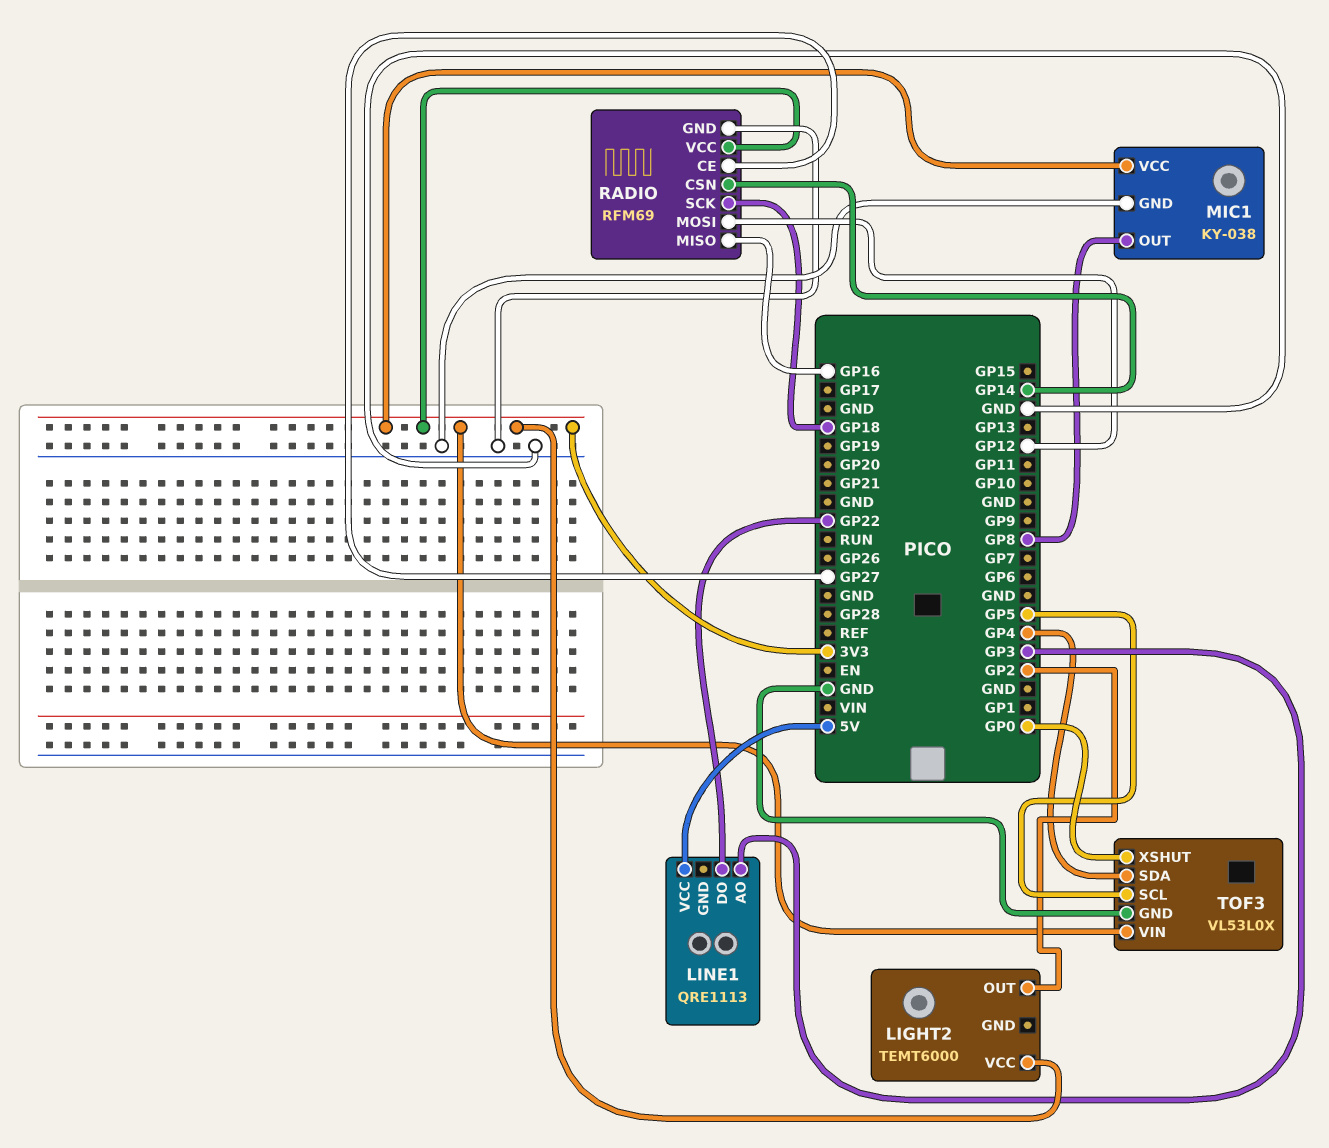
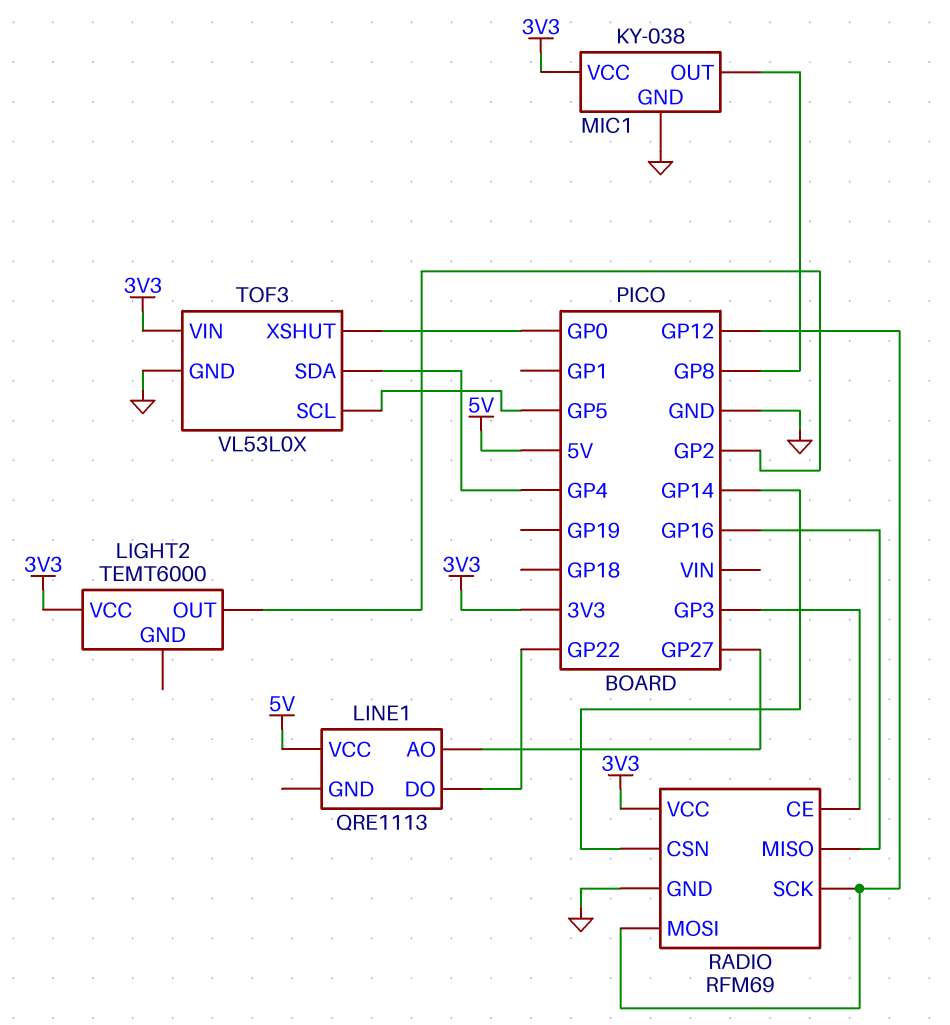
LINE1 pin AO: GP3 -> GP27
RADIO pin CE: GP27 -> GP3
RADIO pin SCK: GP18 -> GP12

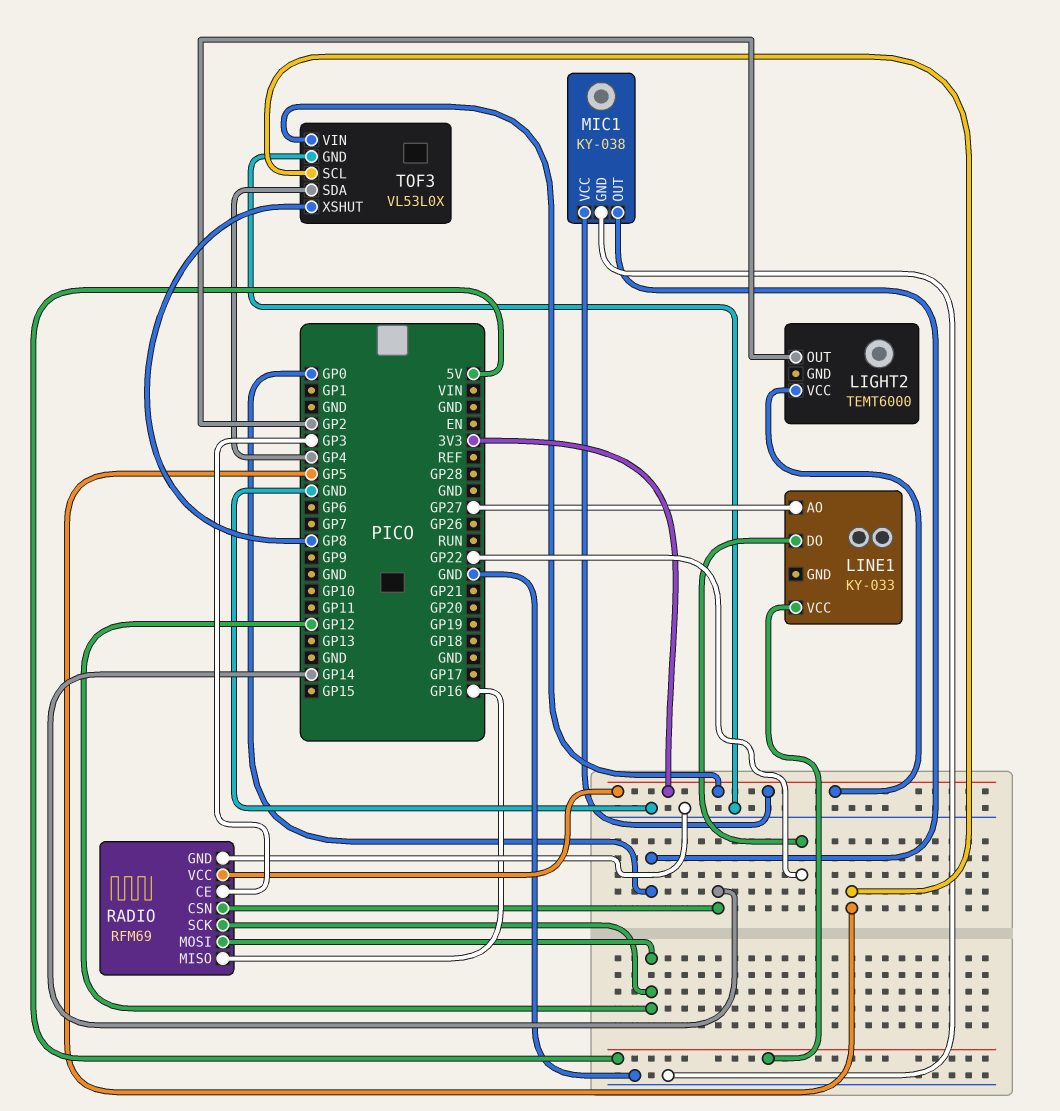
LINE1: QRE1113 -> KY-033
MIC1 pin OUT: GP8 -> GP0
TOF3 pin XSHUT: GP0 -> GP8

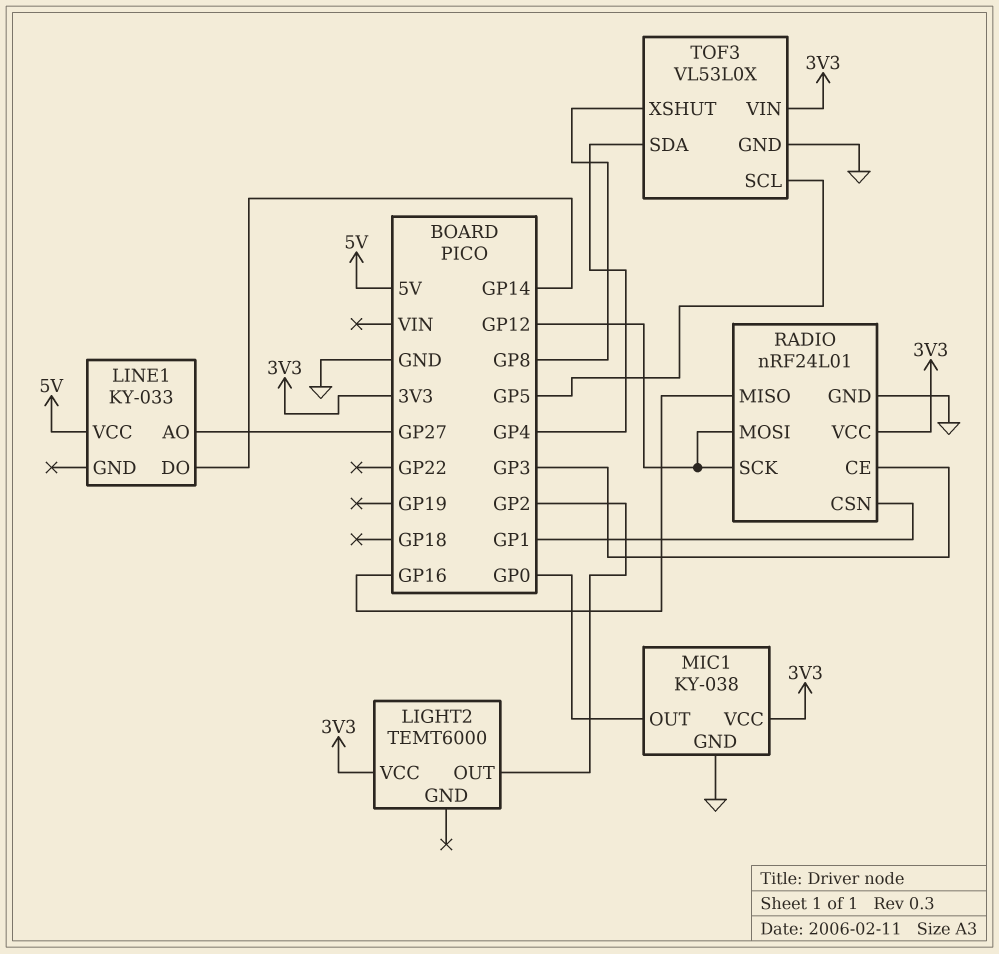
LINE1 pin DO: GP22 -> GP14
RADIO: RFM69 -> nRF24L01
RADIO pin CSN: GP14 -> GP1

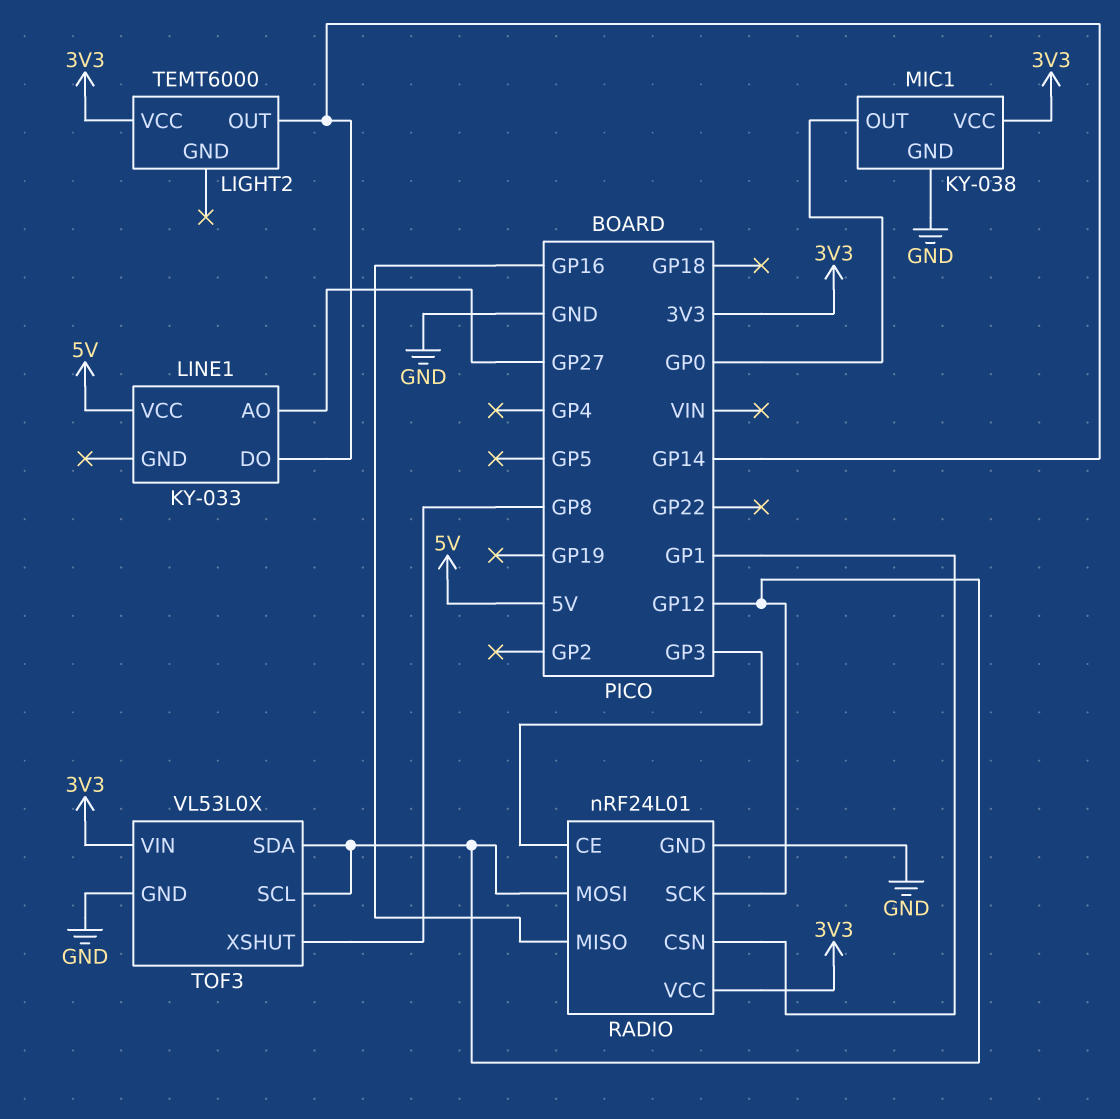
LIGHT2 pin OUT: GP2 -> GP14
TOF3 pin SCL: GP5 -> GP12
TOF3 pin SDA: GP4 -> GP12

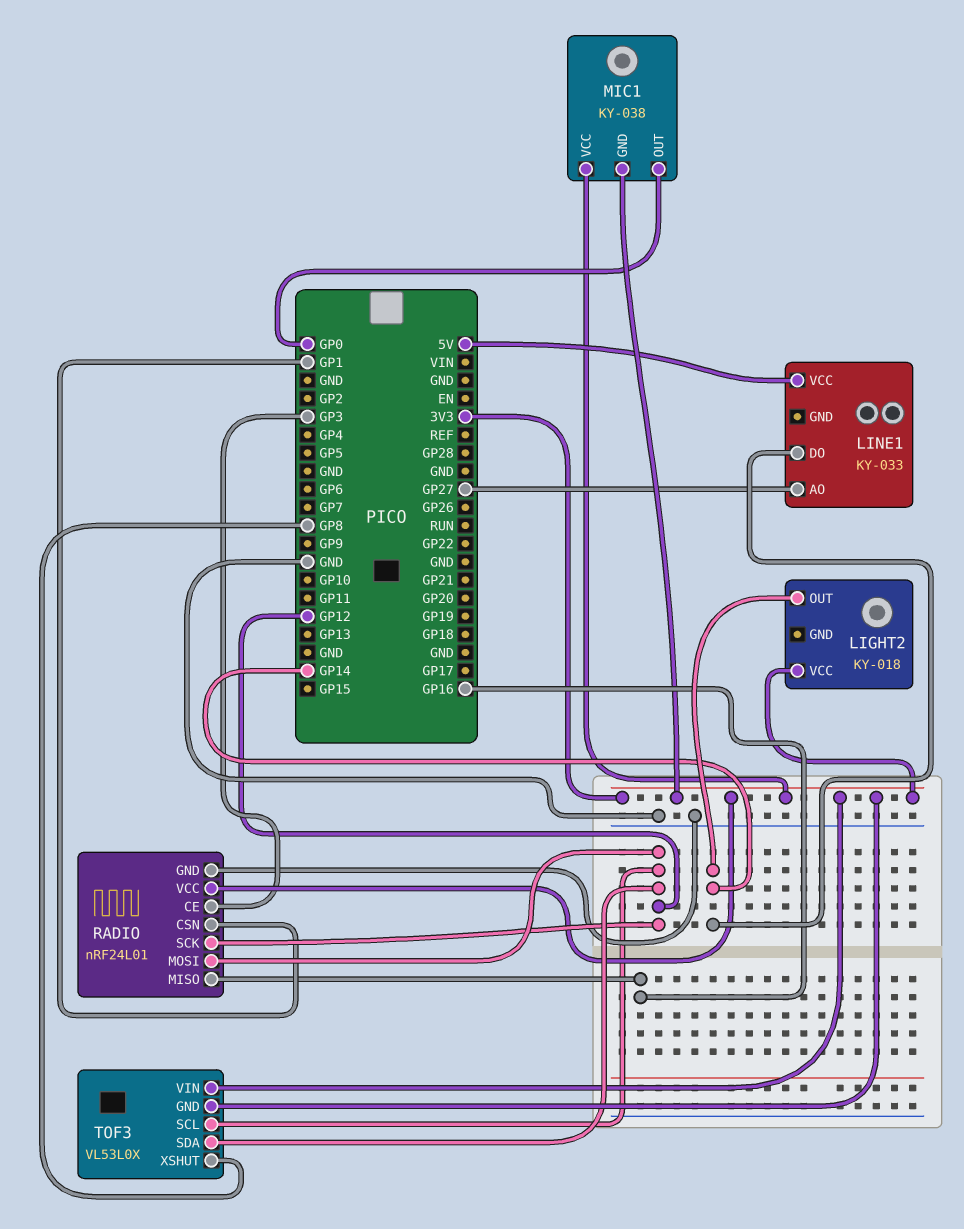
LIGHT2: TEMT6000 -> KY-018
MIC1 pin GND: GND -> 3V3
TOF3 pin GND: GND -> 3V3

